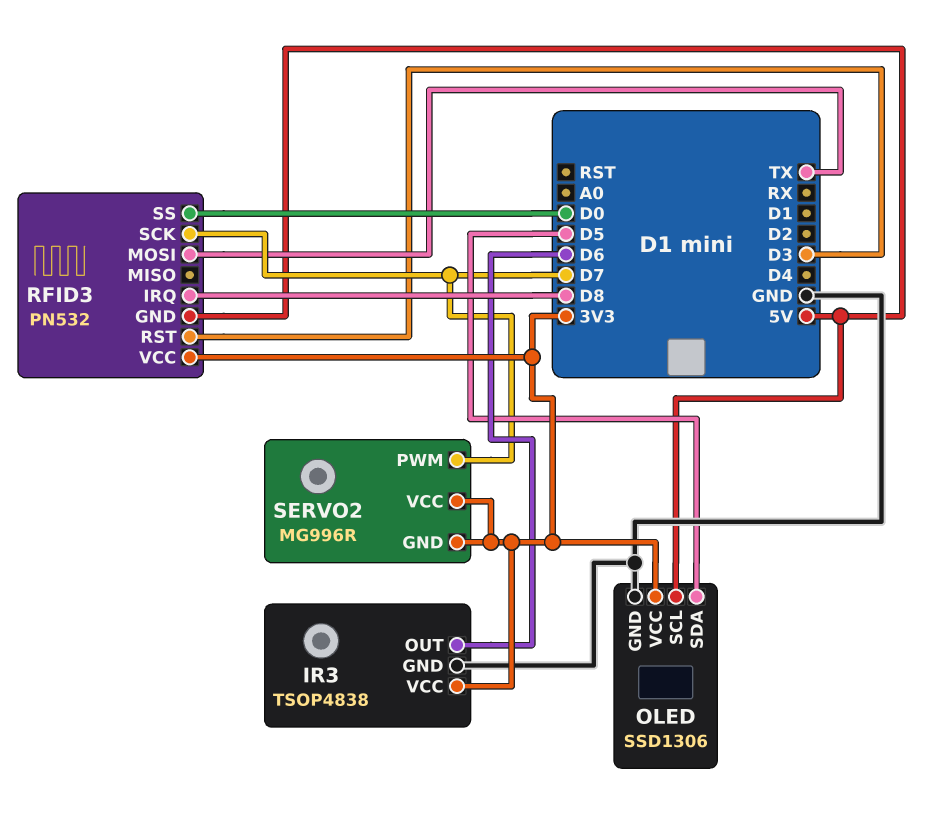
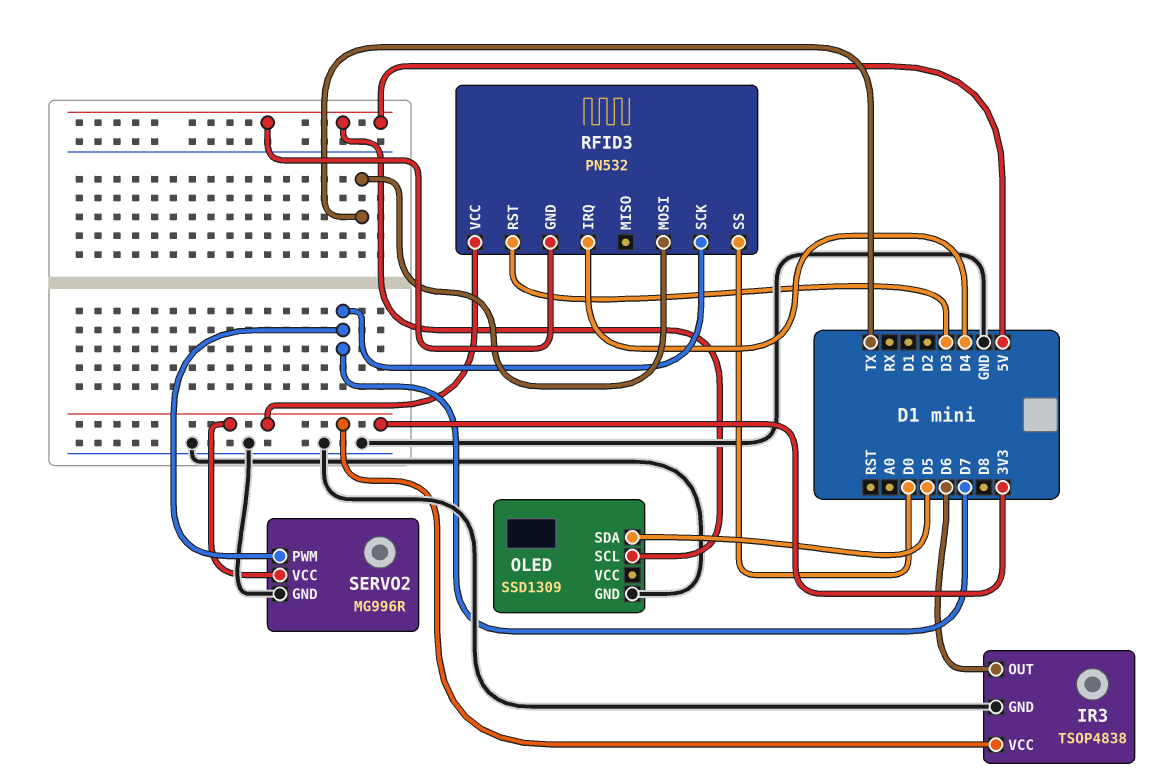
OLED: SSD1306 -> SSD1309
OLED pin VCC: 3V3 -> none
RFID3 pin IRQ: D8 -> D4
SERVO2 pin GND: 3V3 -> GND

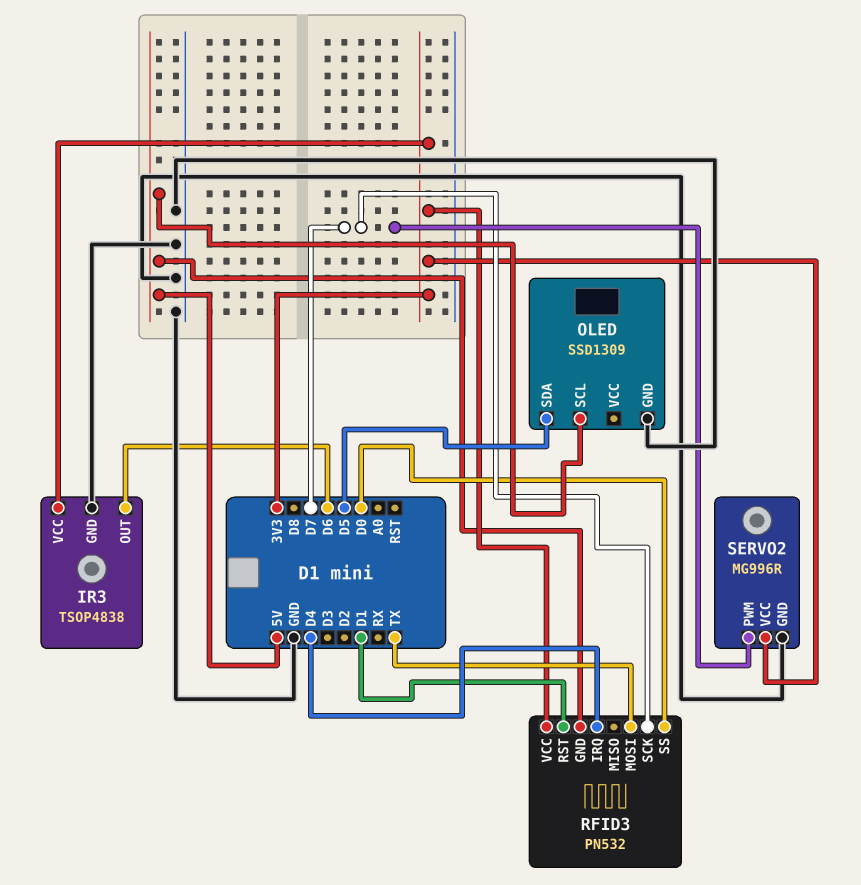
RFID3 pin RST: D3 -> D1

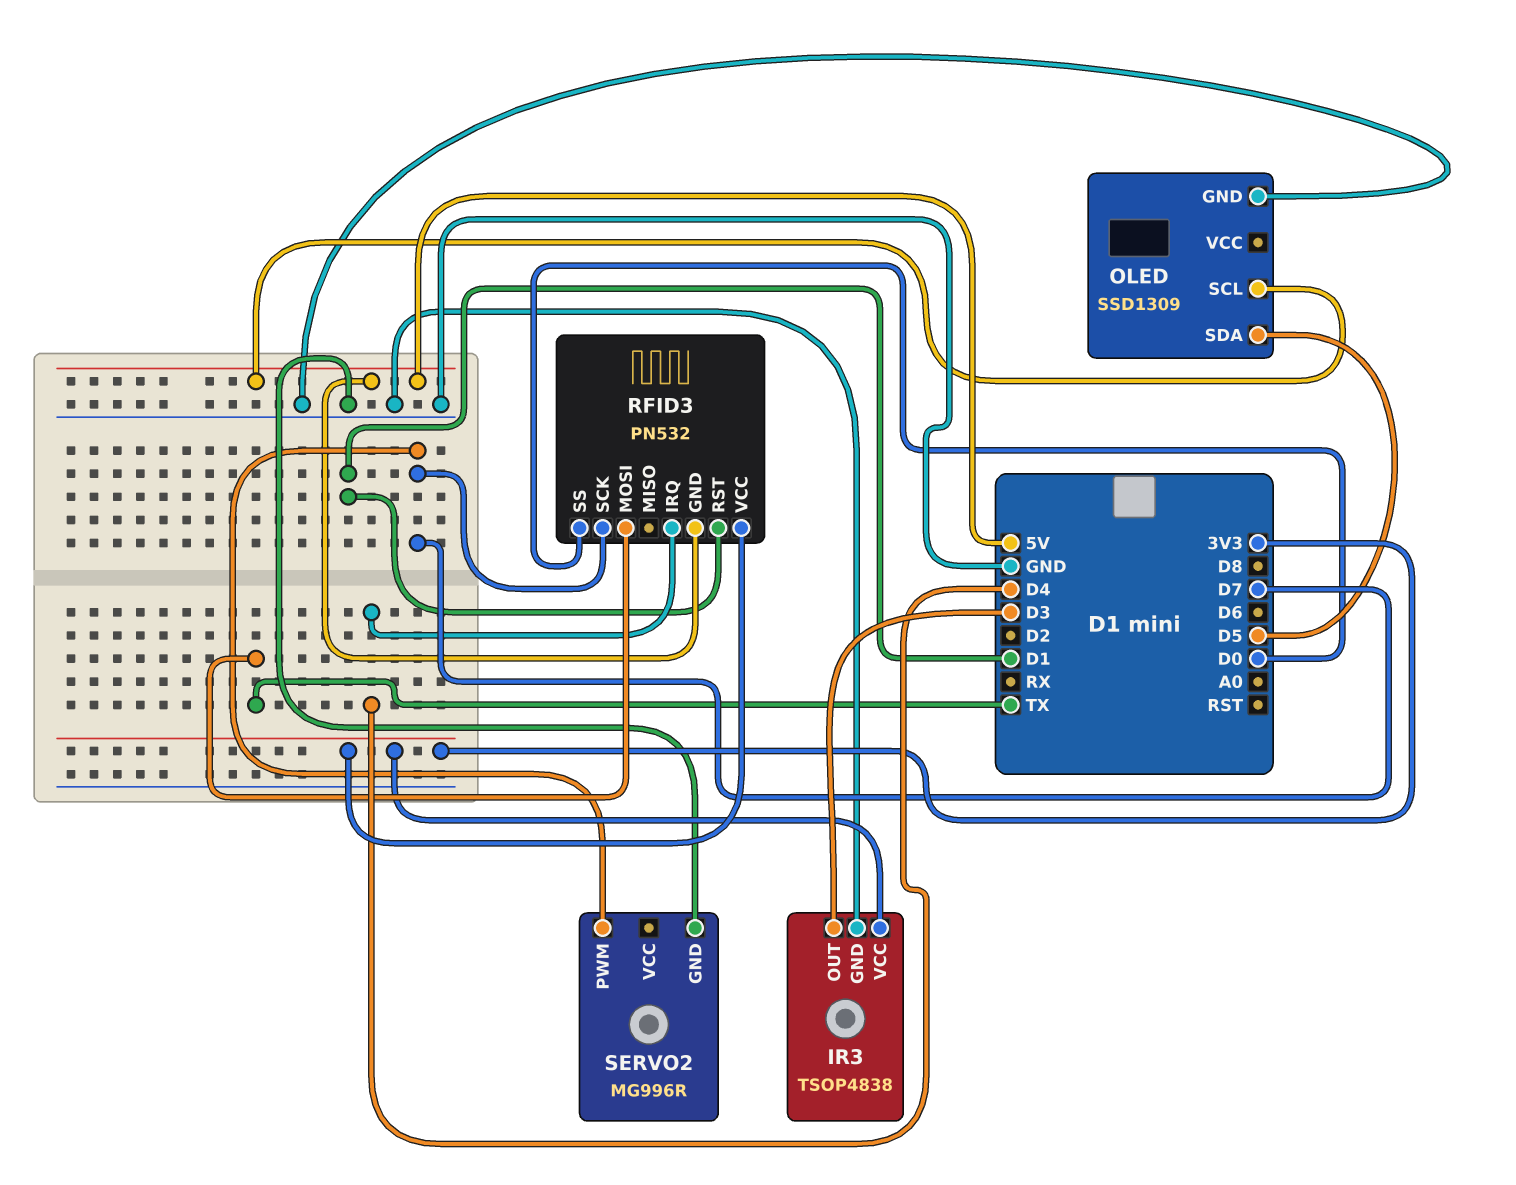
IR3 pin OUT: D6 -> D3
SERVO2 pin VCC: 3V3 -> none

